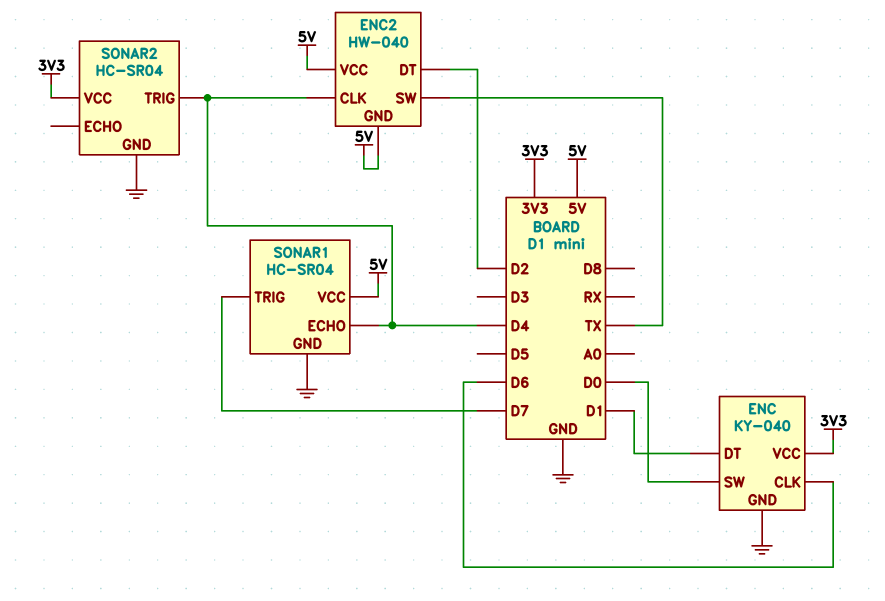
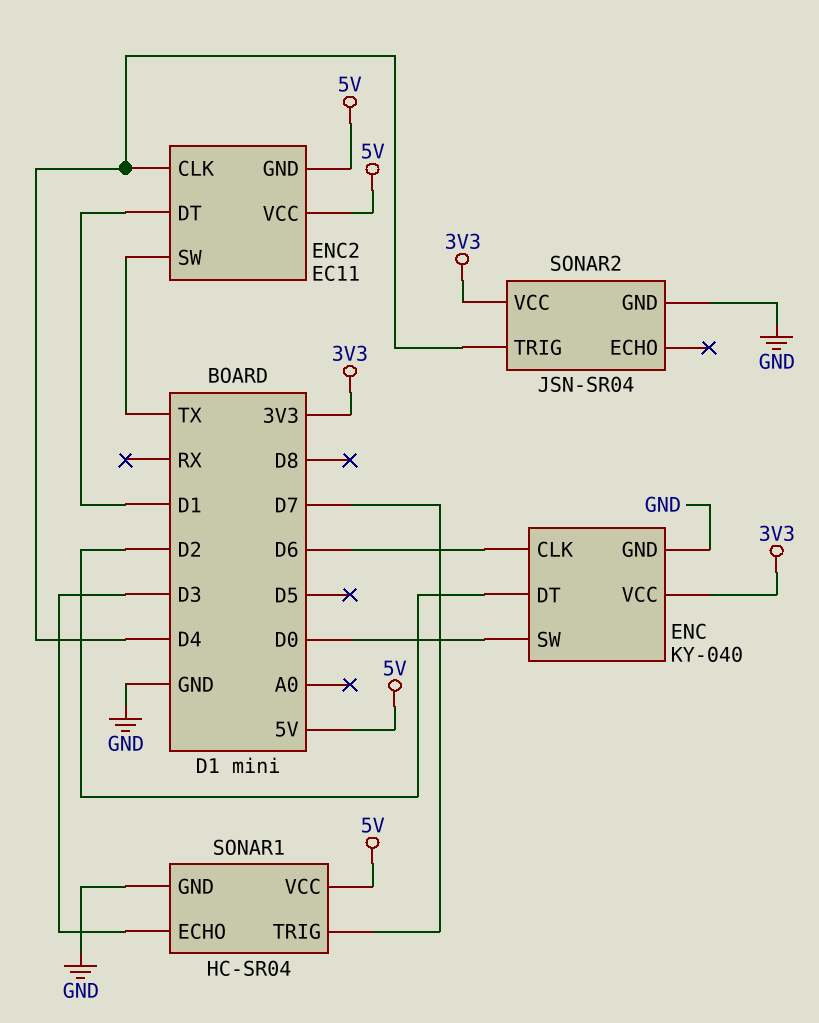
ENC pin DT: D1 -> D2
ENC2: HW-040 -> EC11
ENC2 pin DT: D2 -> D1
SONAR1 pin ECHO: D4 -> D3
SONAR2: HC-SR04 -> JSN-SR04

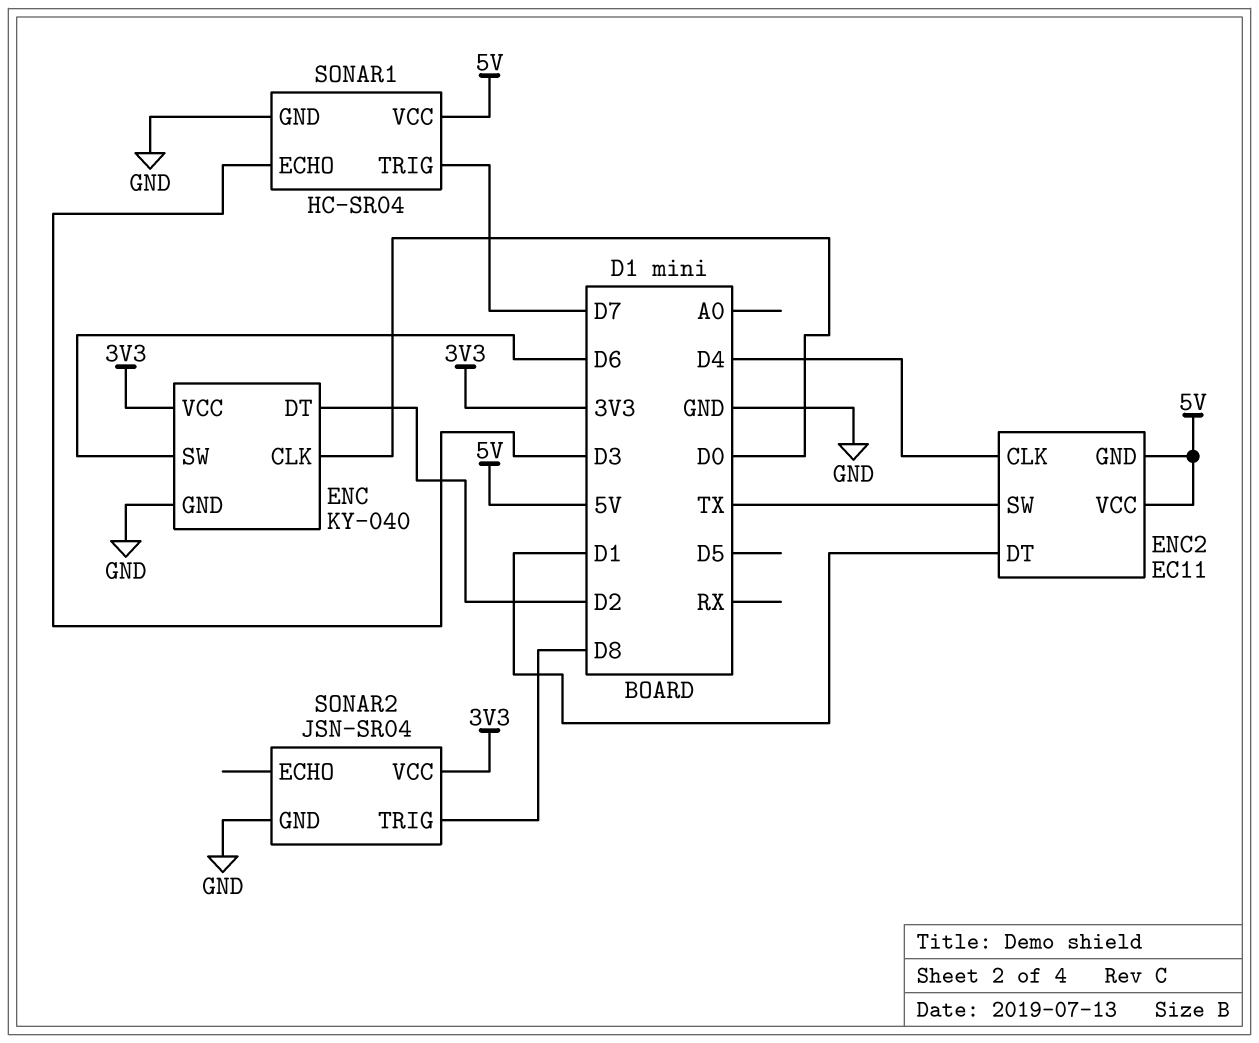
ENC pin CLK: D6 -> D0
ENC pin SW: D0 -> D6
SONAR2 pin TRIG: D4 -> D8

